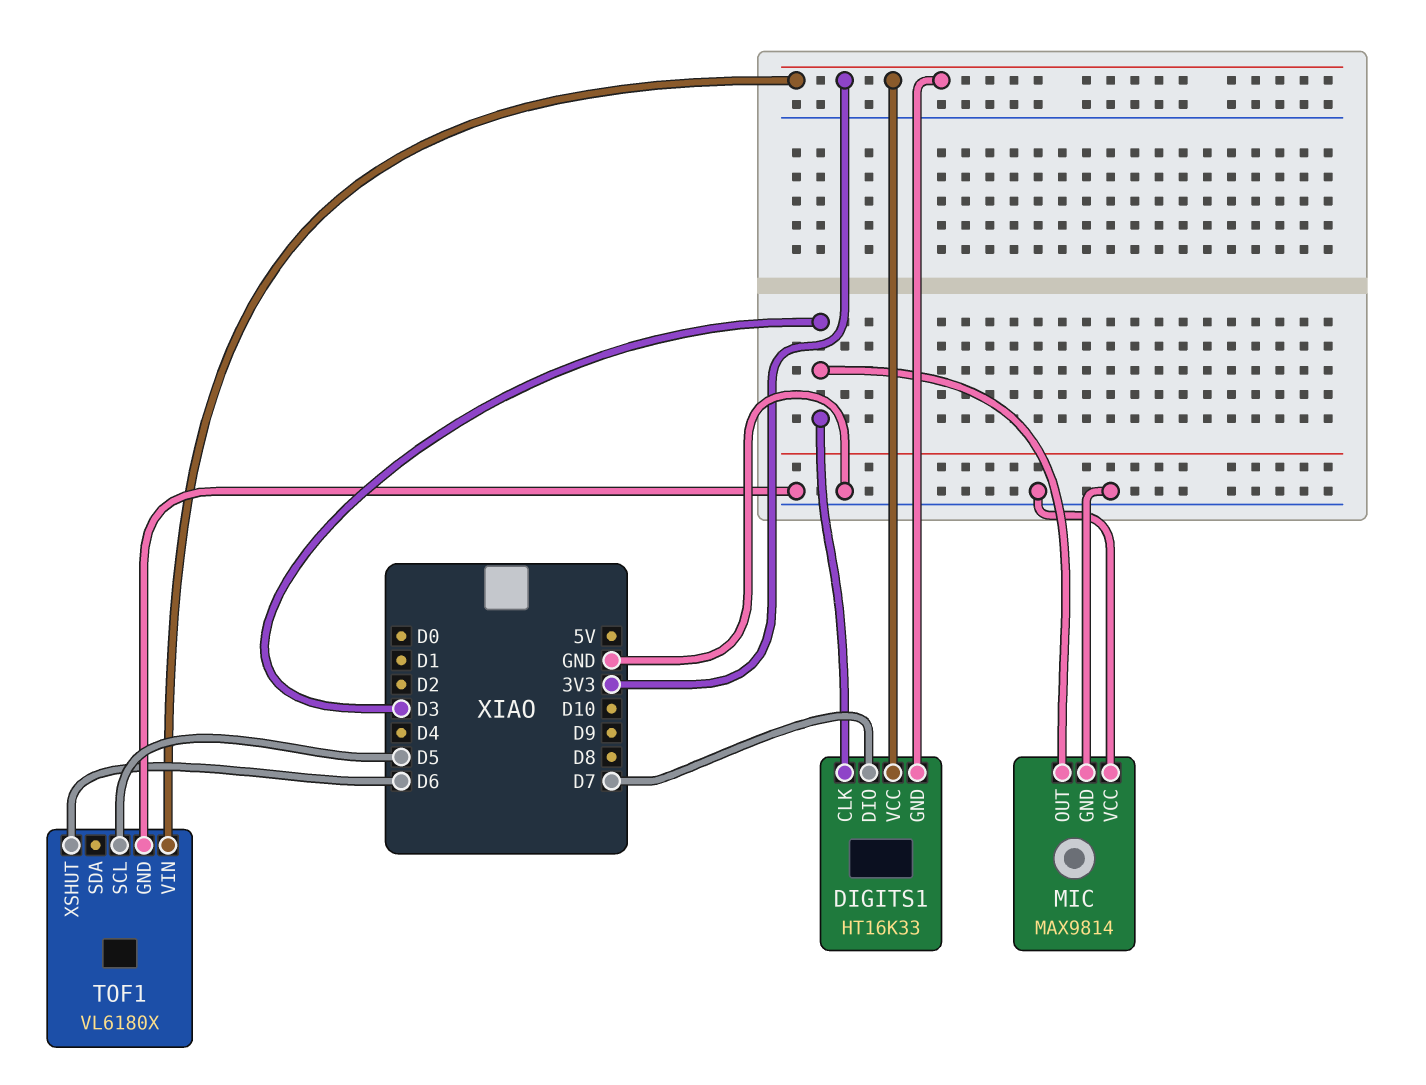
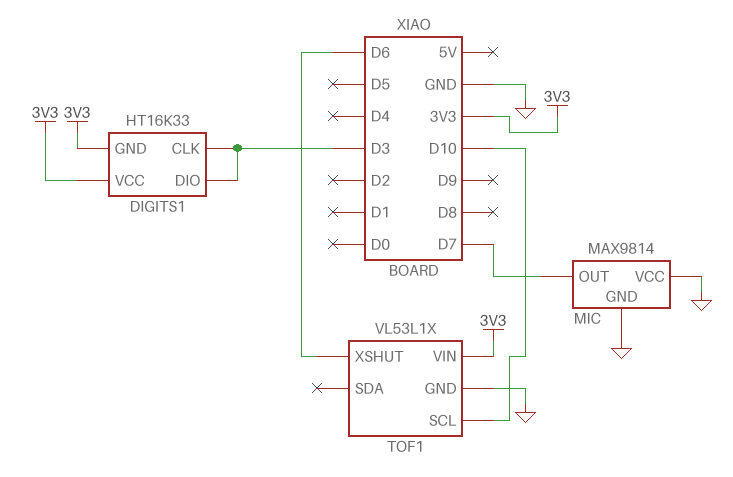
DIGITS1 pin DIO: D7 -> D3
MIC pin OUT: D3 -> D7
TOF1: VL6180X -> VL53L1X
TOF1 pin SCL: D5 -> D10

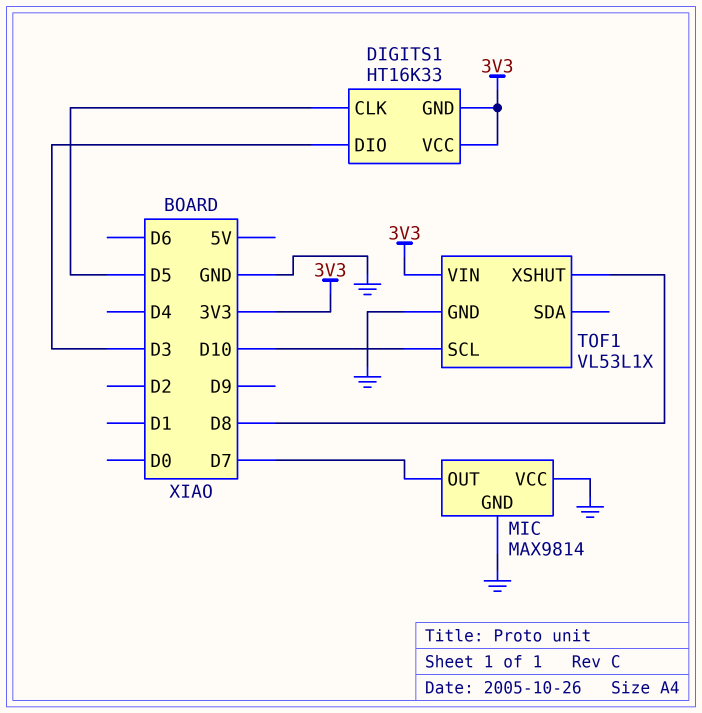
DIGITS1 pin CLK: D3 -> D5
TOF1 pin XSHUT: D6 -> D8

